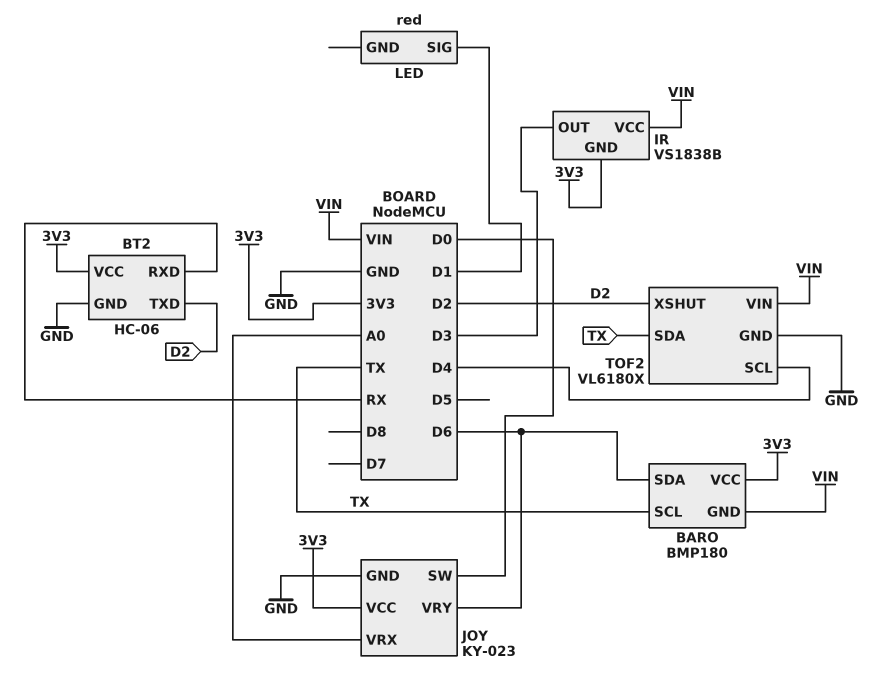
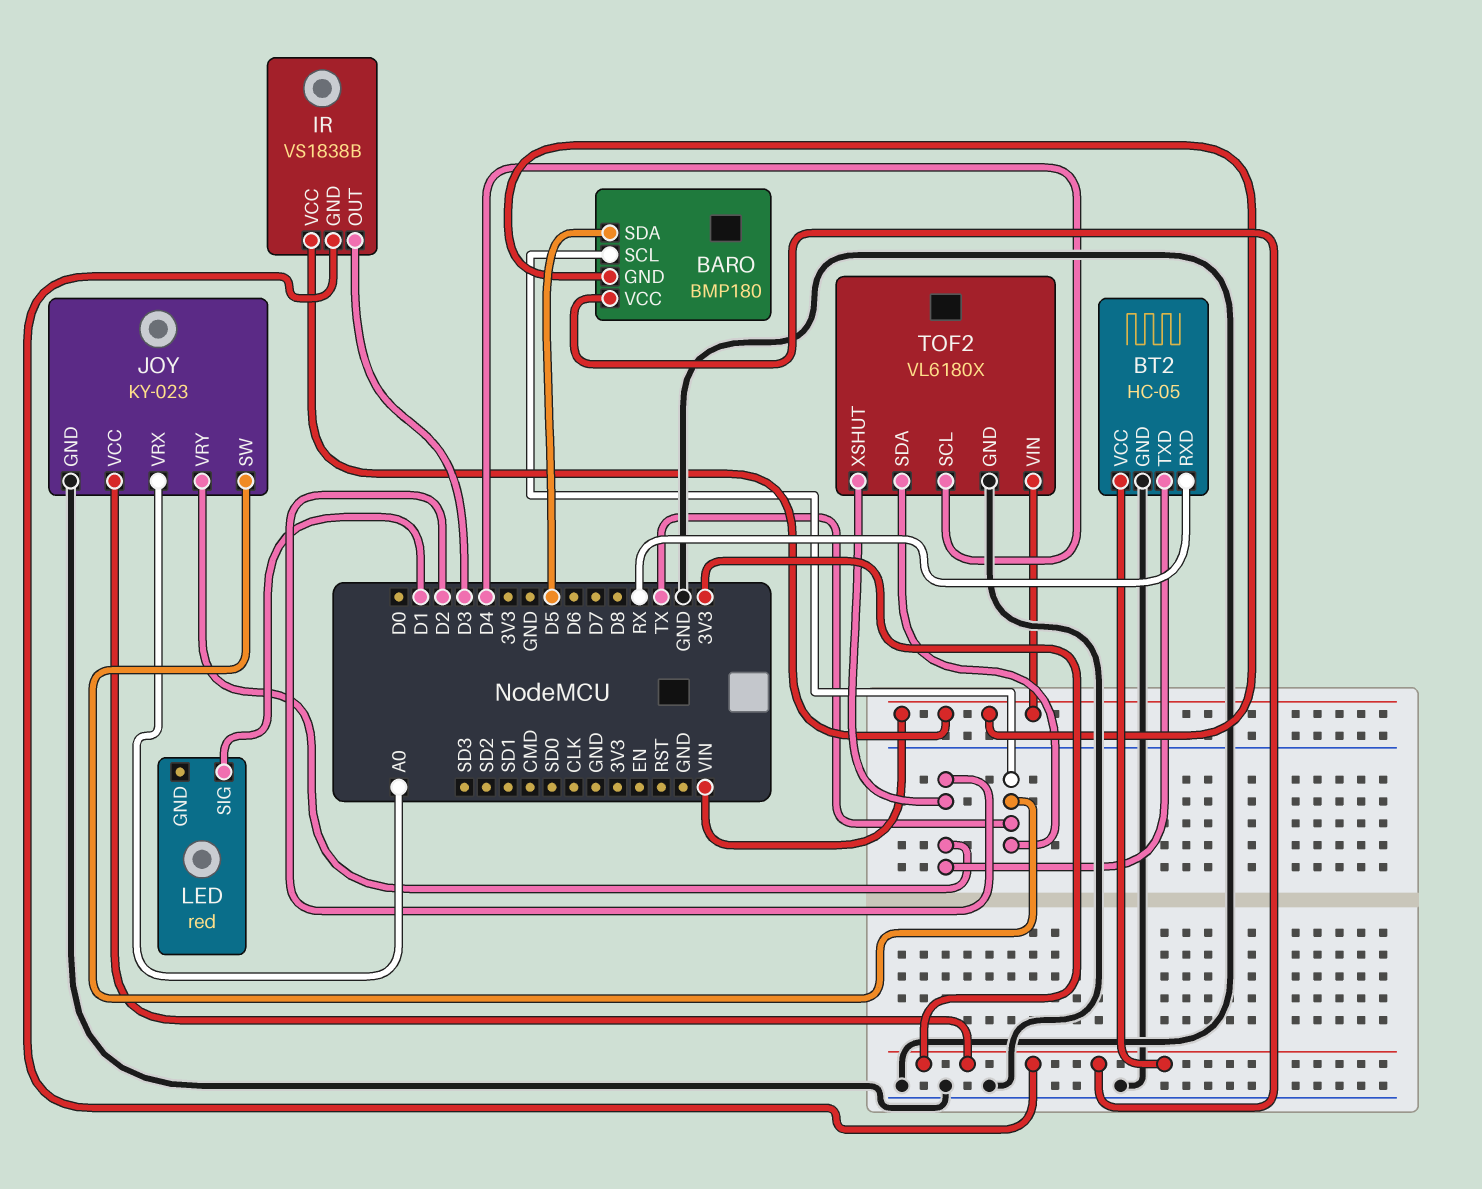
BARO pin SDA: D6 -> D5
BT2: HC-06 -> HC-05
JOY pin SW: D0 -> TX
JOY pin VRY: D6 -> D2

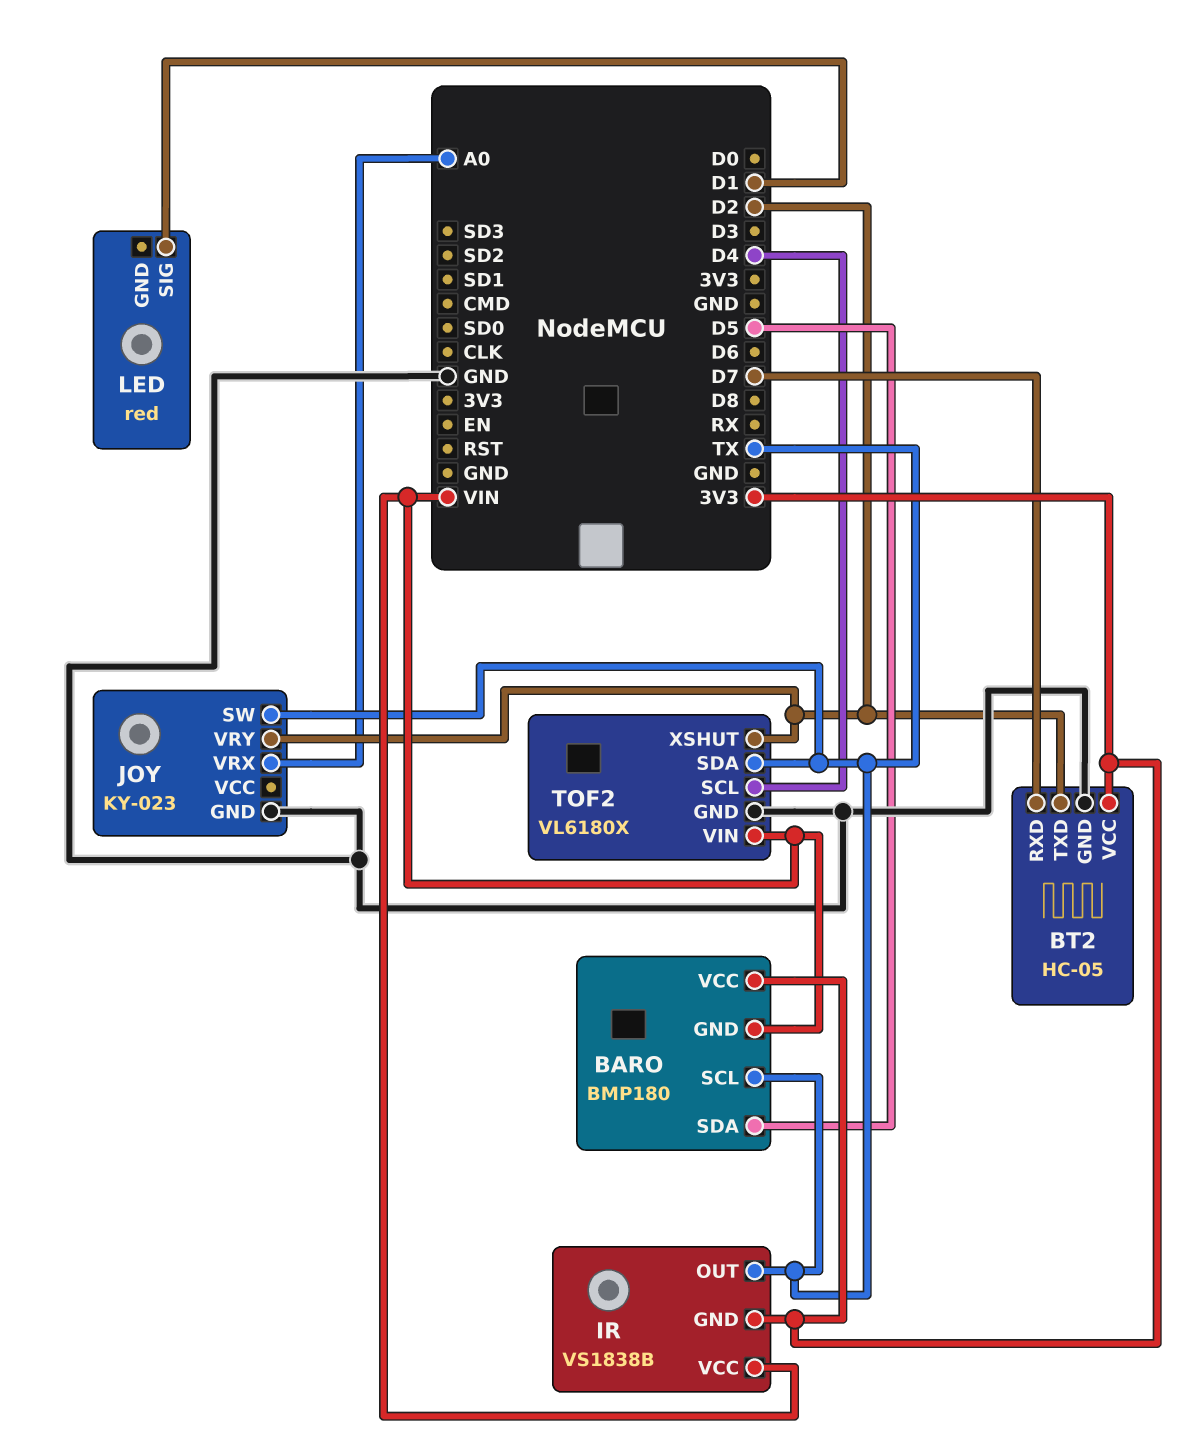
BT2 pin RXD: RX -> D7
IR pin OUT: D3 -> TX
JOY pin VCC: 3V3 -> none

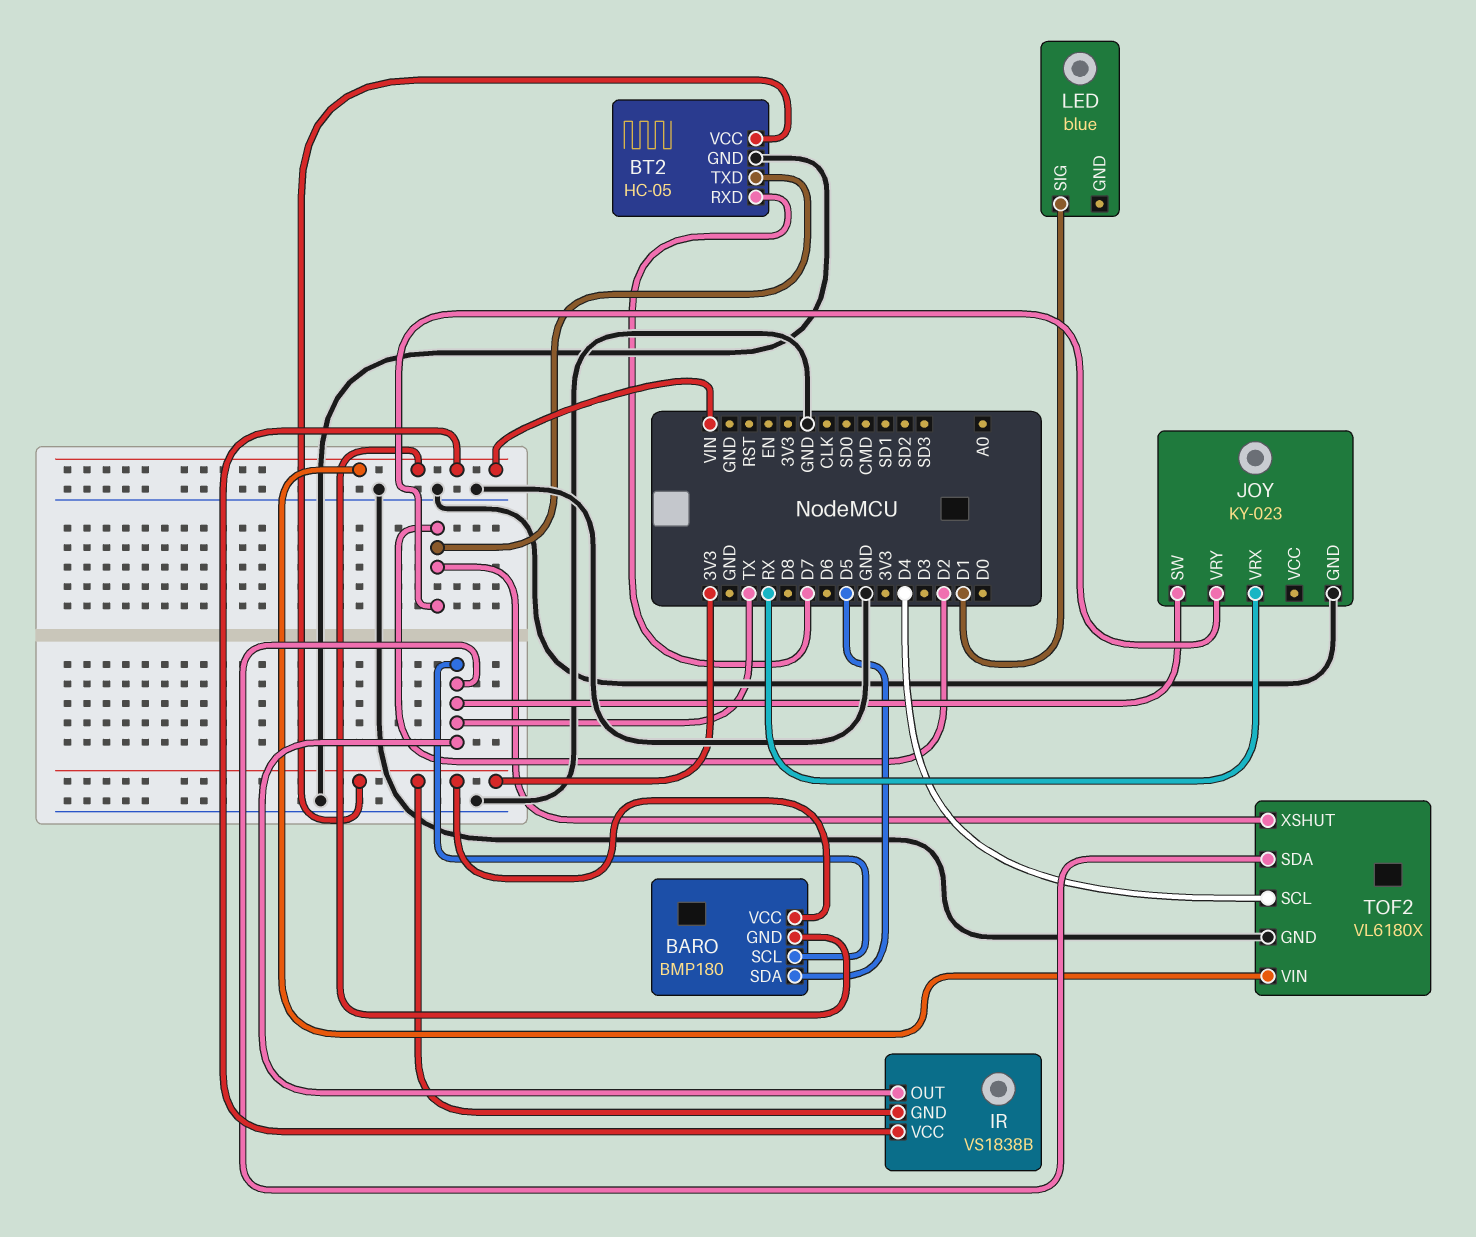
JOY pin VRX: A0 -> RX
LED: red -> blue

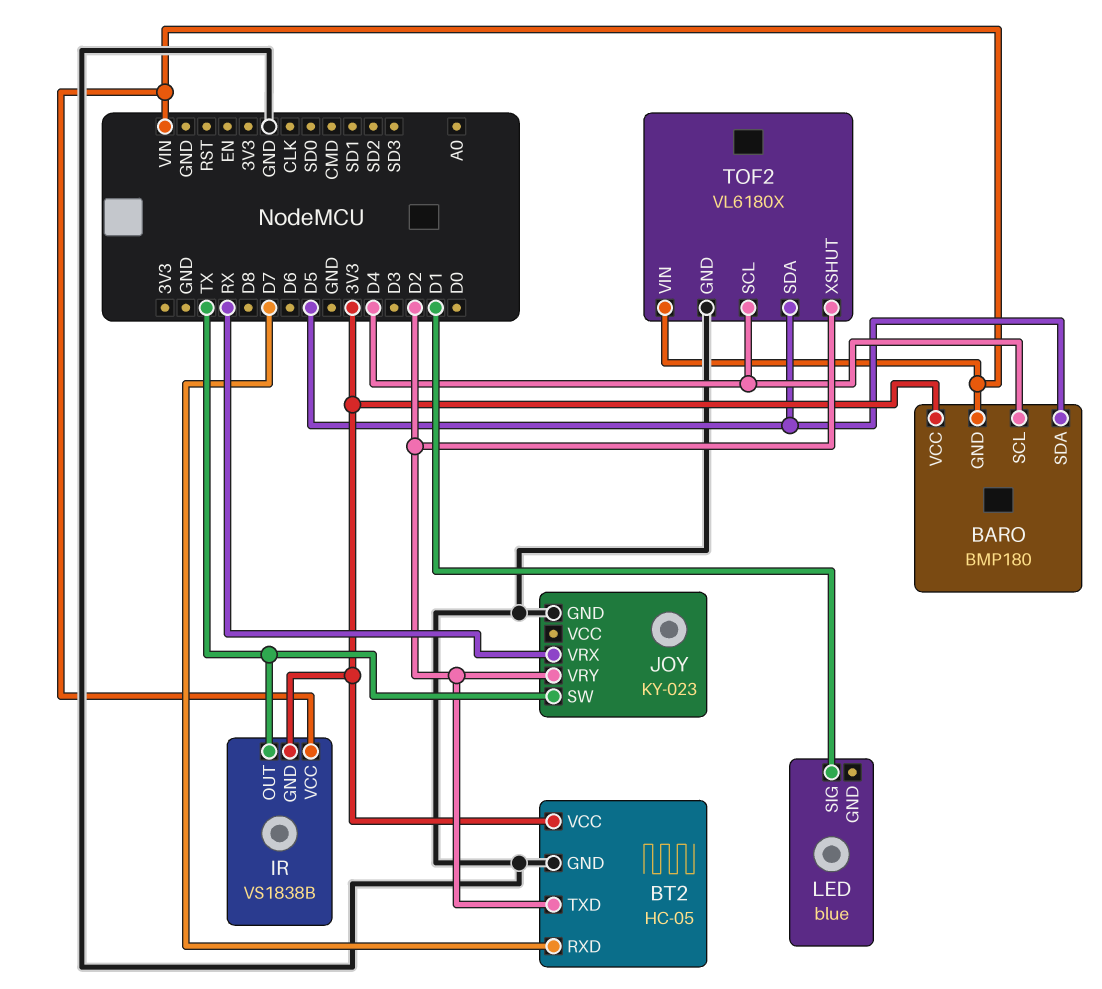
BARO pin SCL: TX -> D4
TOF2 pin SDA: TX -> D5

